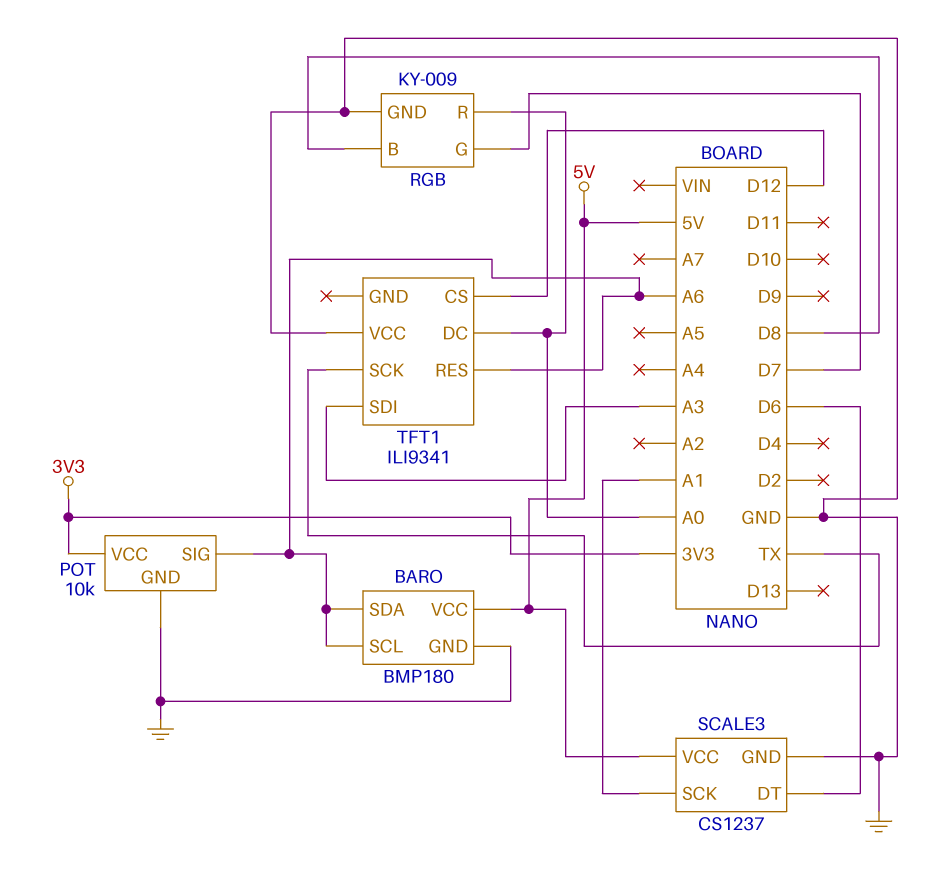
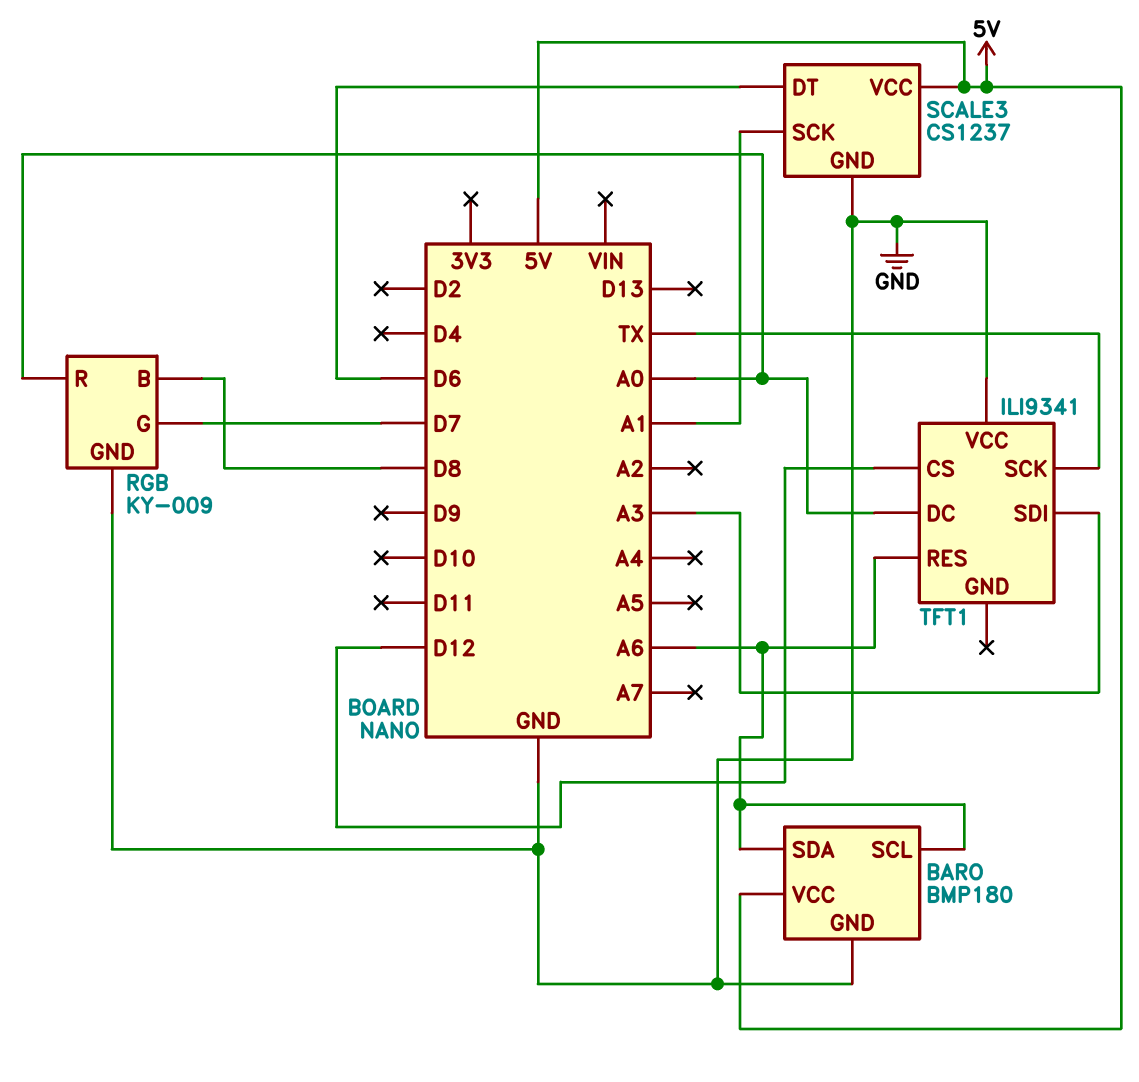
POT: 10k -> none
POT pin GND: GND -> none
POT pin SIG: A6 -> none
POT pin VCC: 3V3 -> none

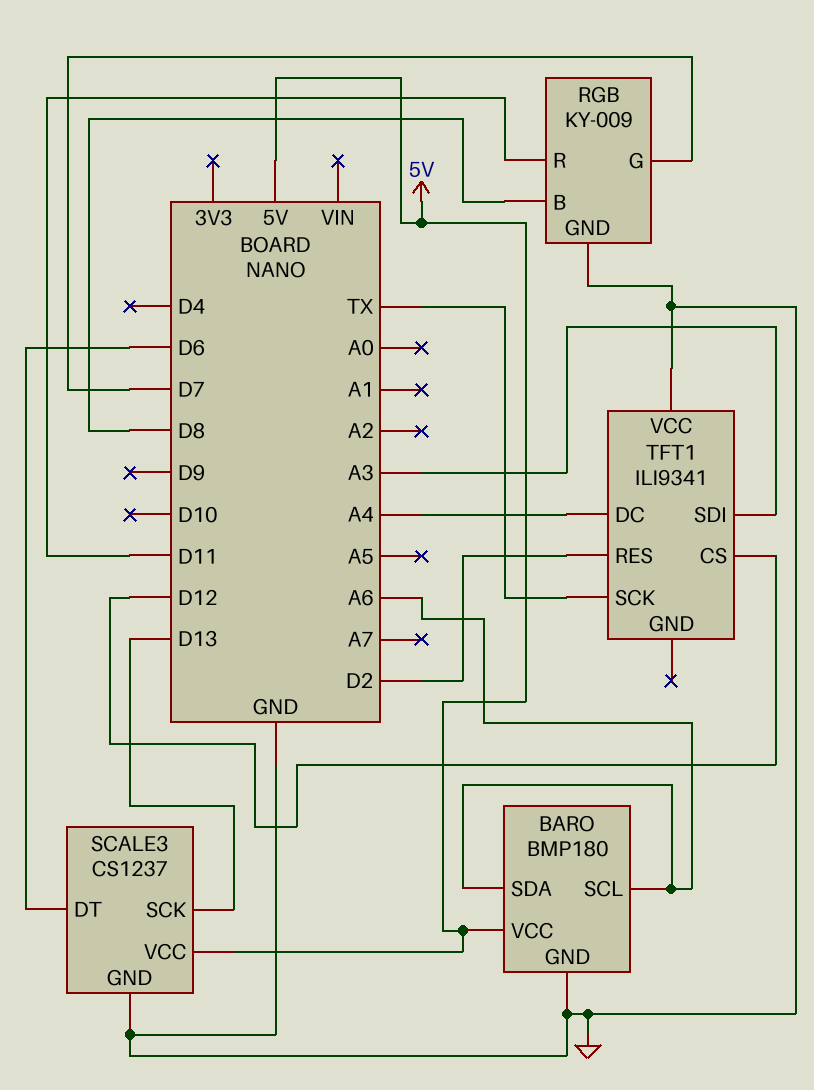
RGB pin R: A0 -> D11
SCALE3 pin SCK: A1 -> D13
TFT1 pin DC: A0 -> A4
TFT1 pin RES: A6 -> D2

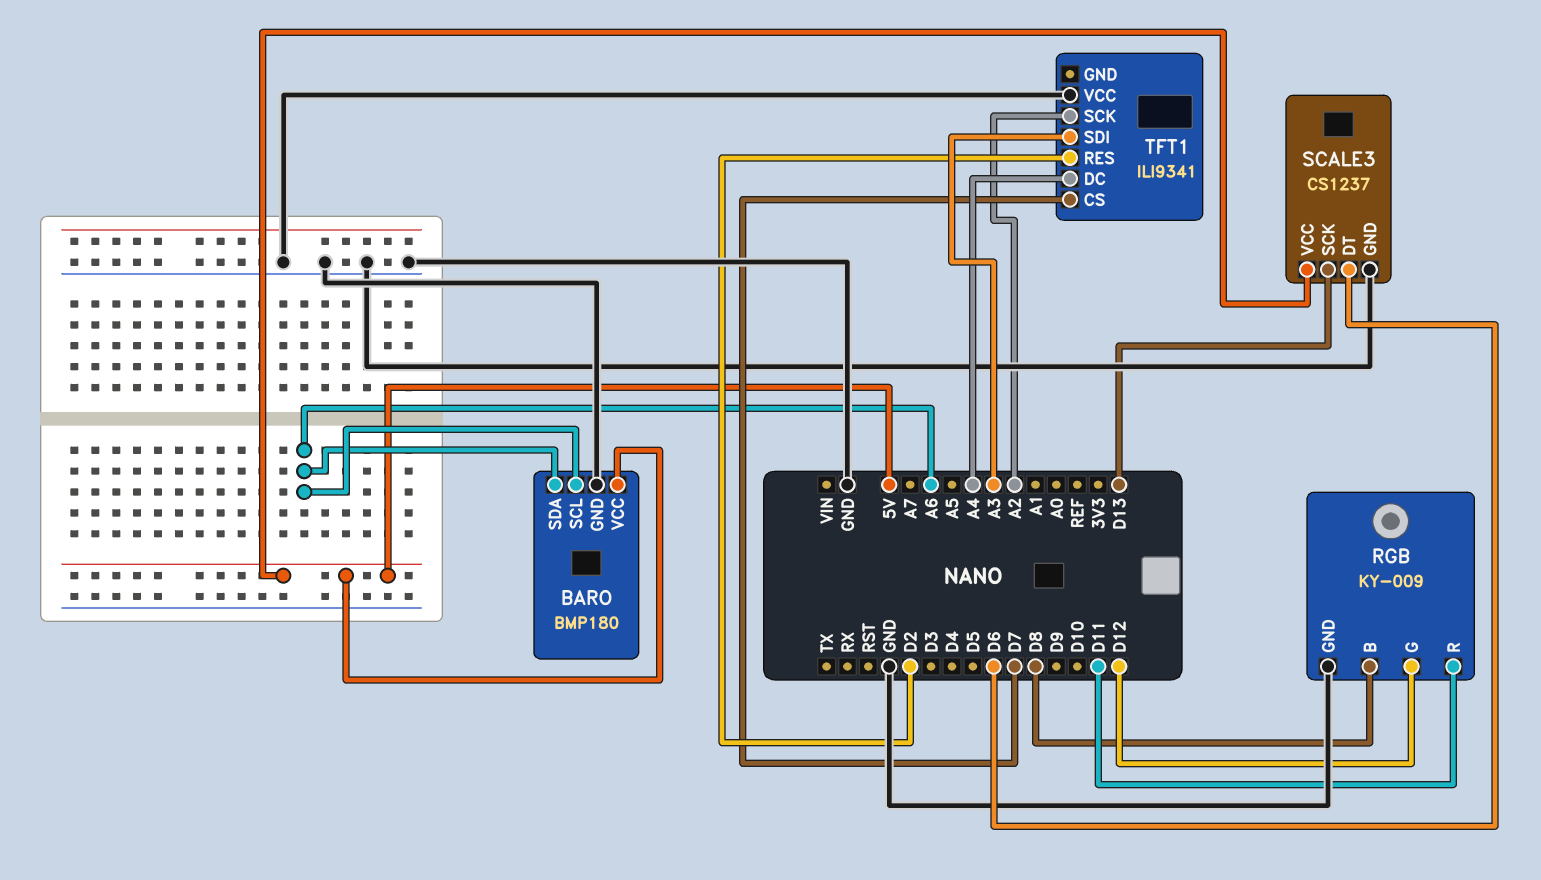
RGB pin G: D7 -> D12
TFT1 pin CS: D12 -> D7
TFT1 pin SCK: TX -> A2

